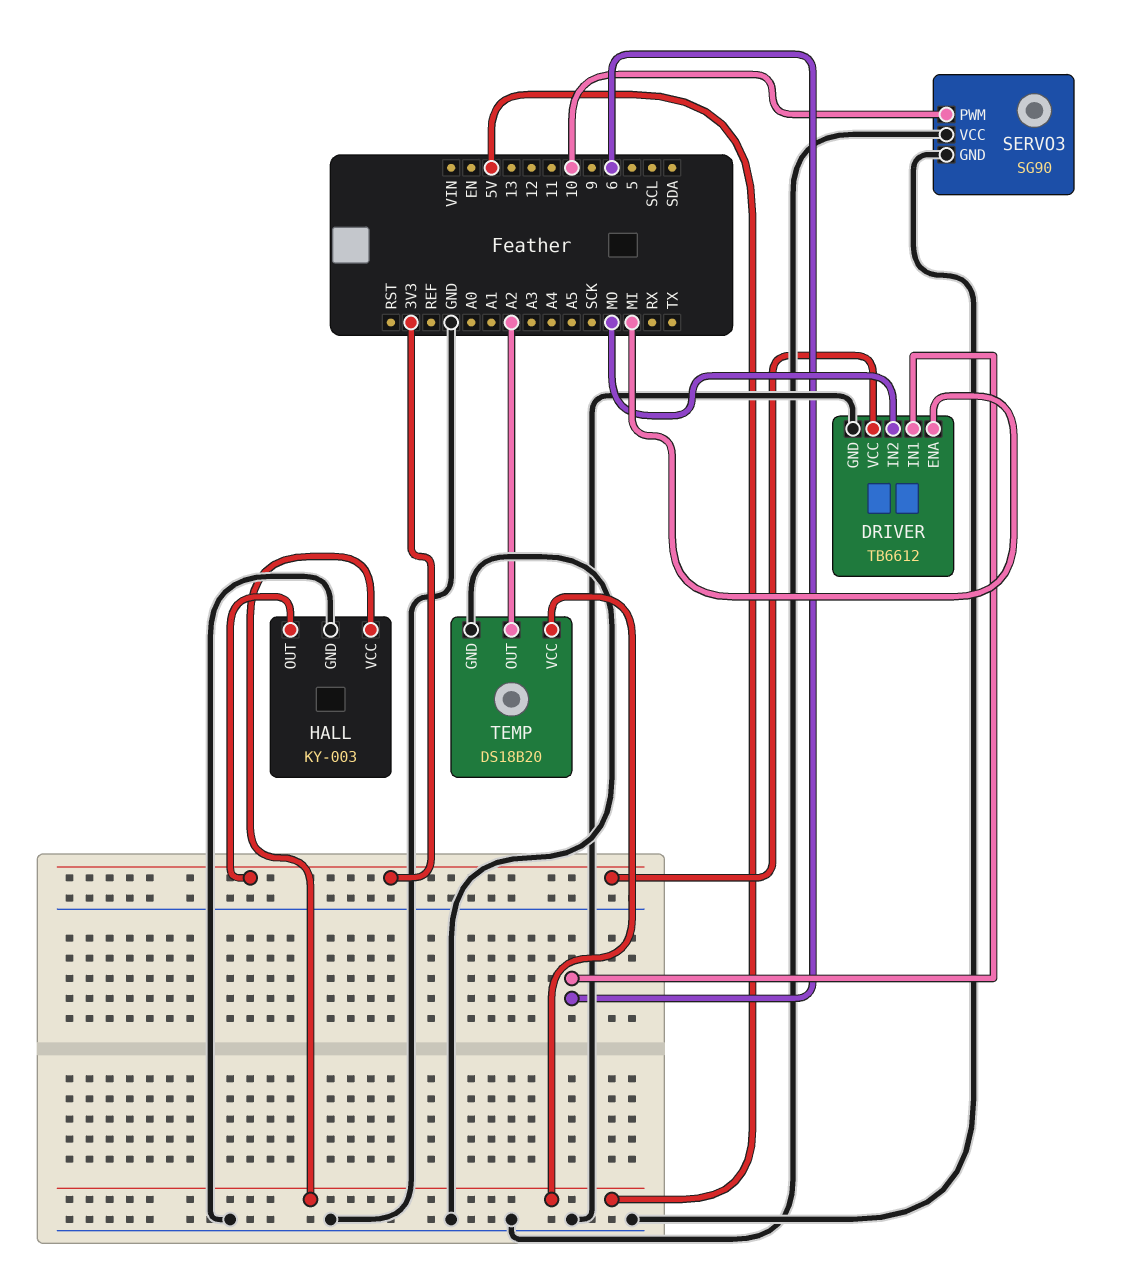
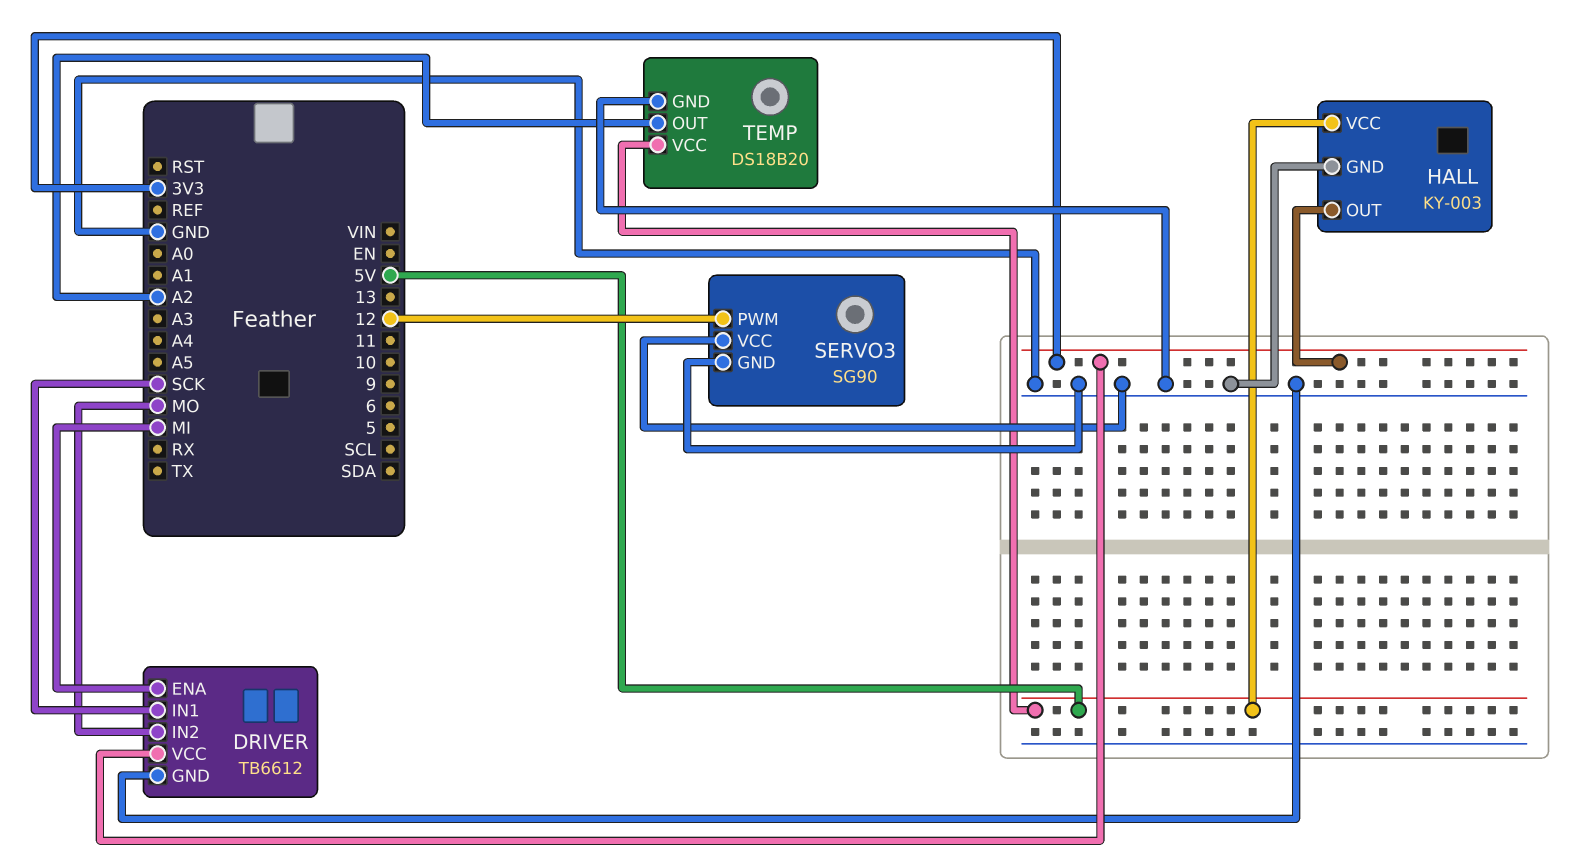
DRIVER pin IN1: 6 -> SCK
SERVO3 pin PWM: 10 -> 12

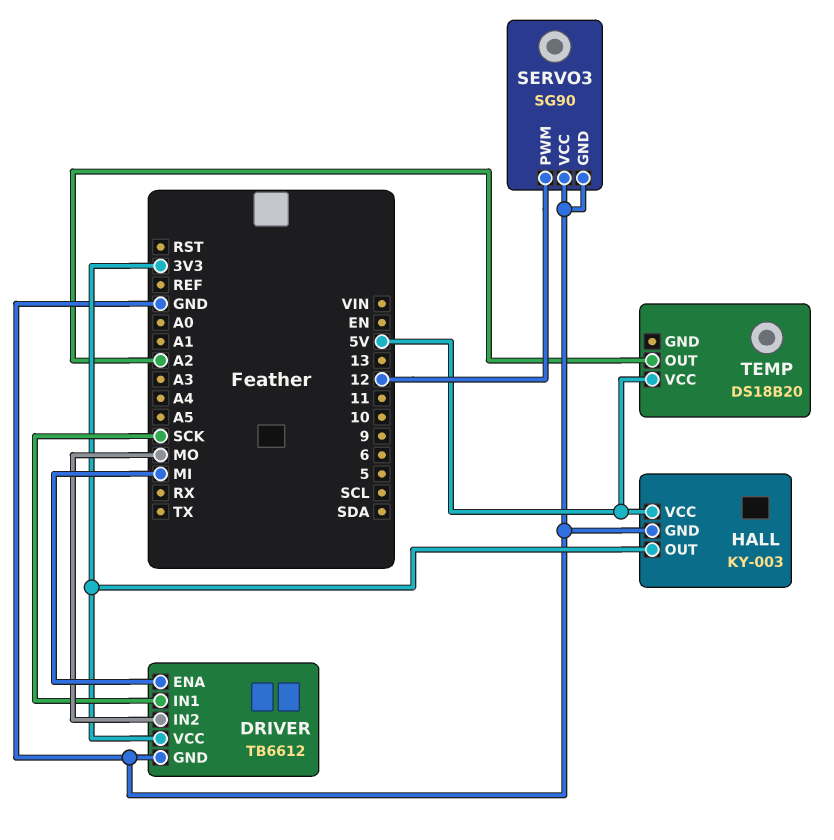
TEMP pin GND: GND -> none

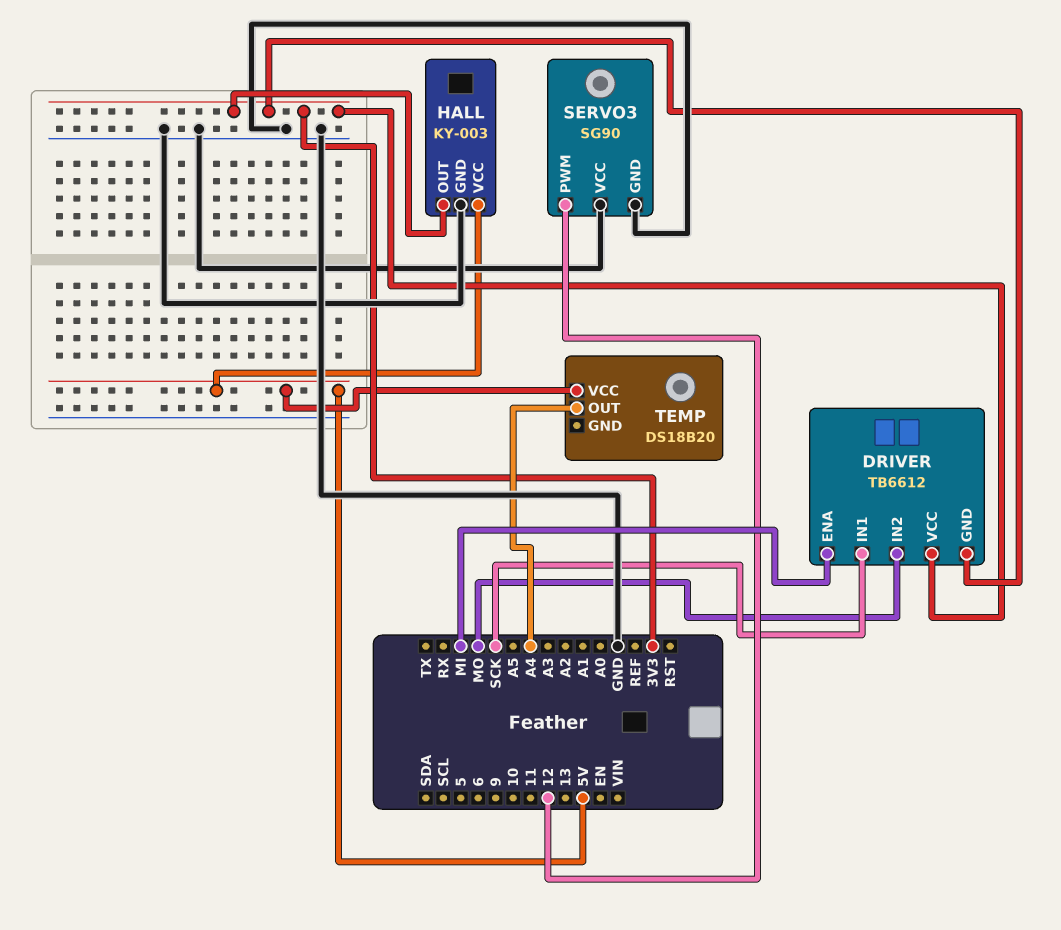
DRIVER pin GND: GND -> 3V3
TEMP pin OUT: A2 -> A4

